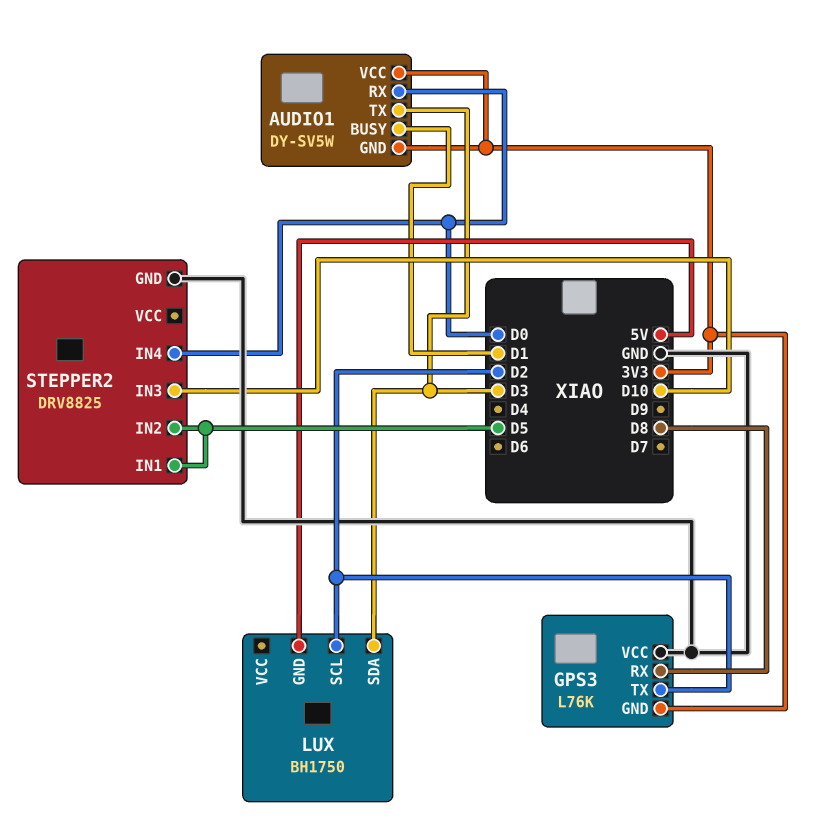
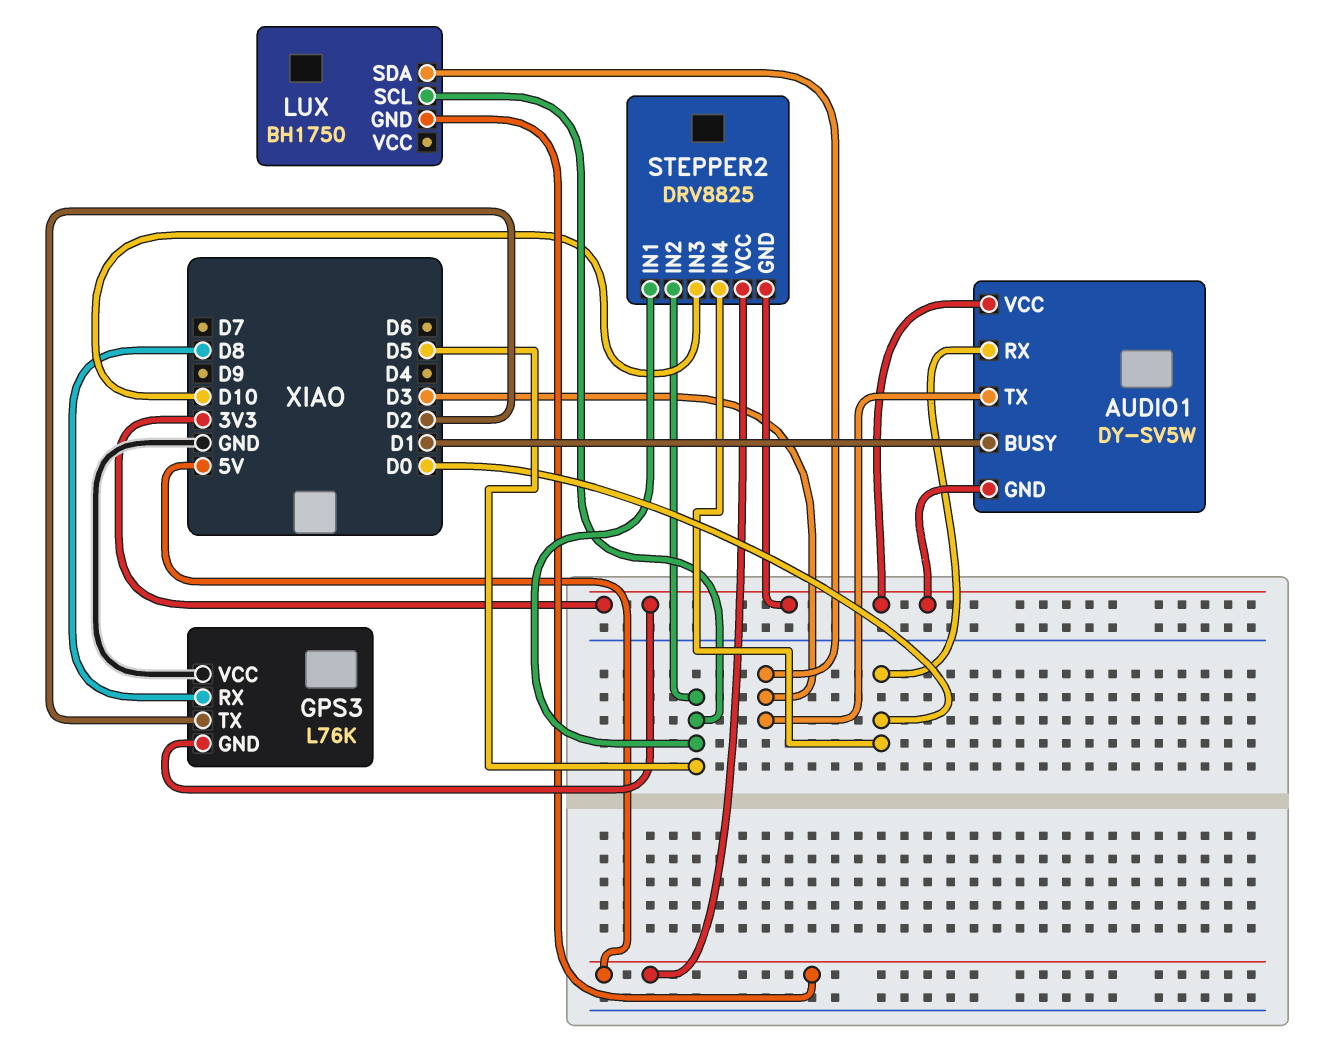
LUX pin SCL: D2 -> D5
STEPPER2 pin GND: GND -> 3V3
STEPPER2 pin VCC: none -> 5V

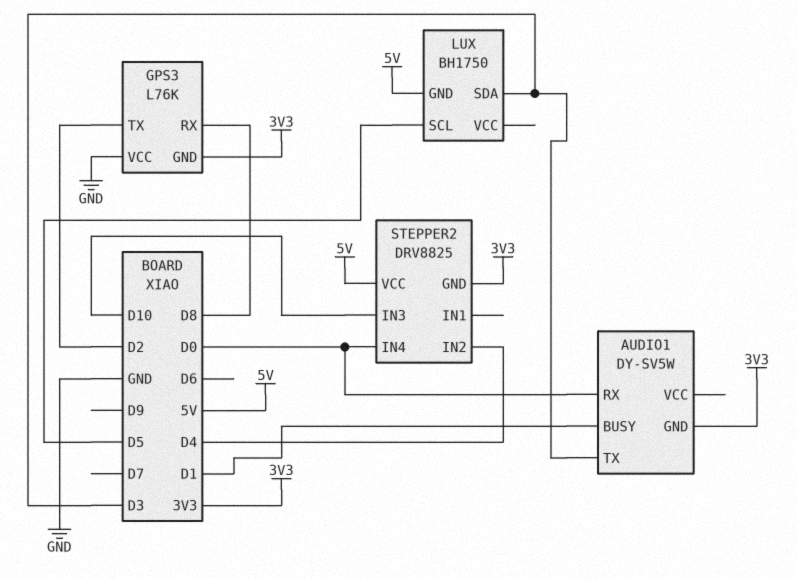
AUDIO1 pin VCC: 3V3 -> none
STEPPER2 pin IN1: D5 -> none
STEPPER2 pin IN2: D5 -> D4

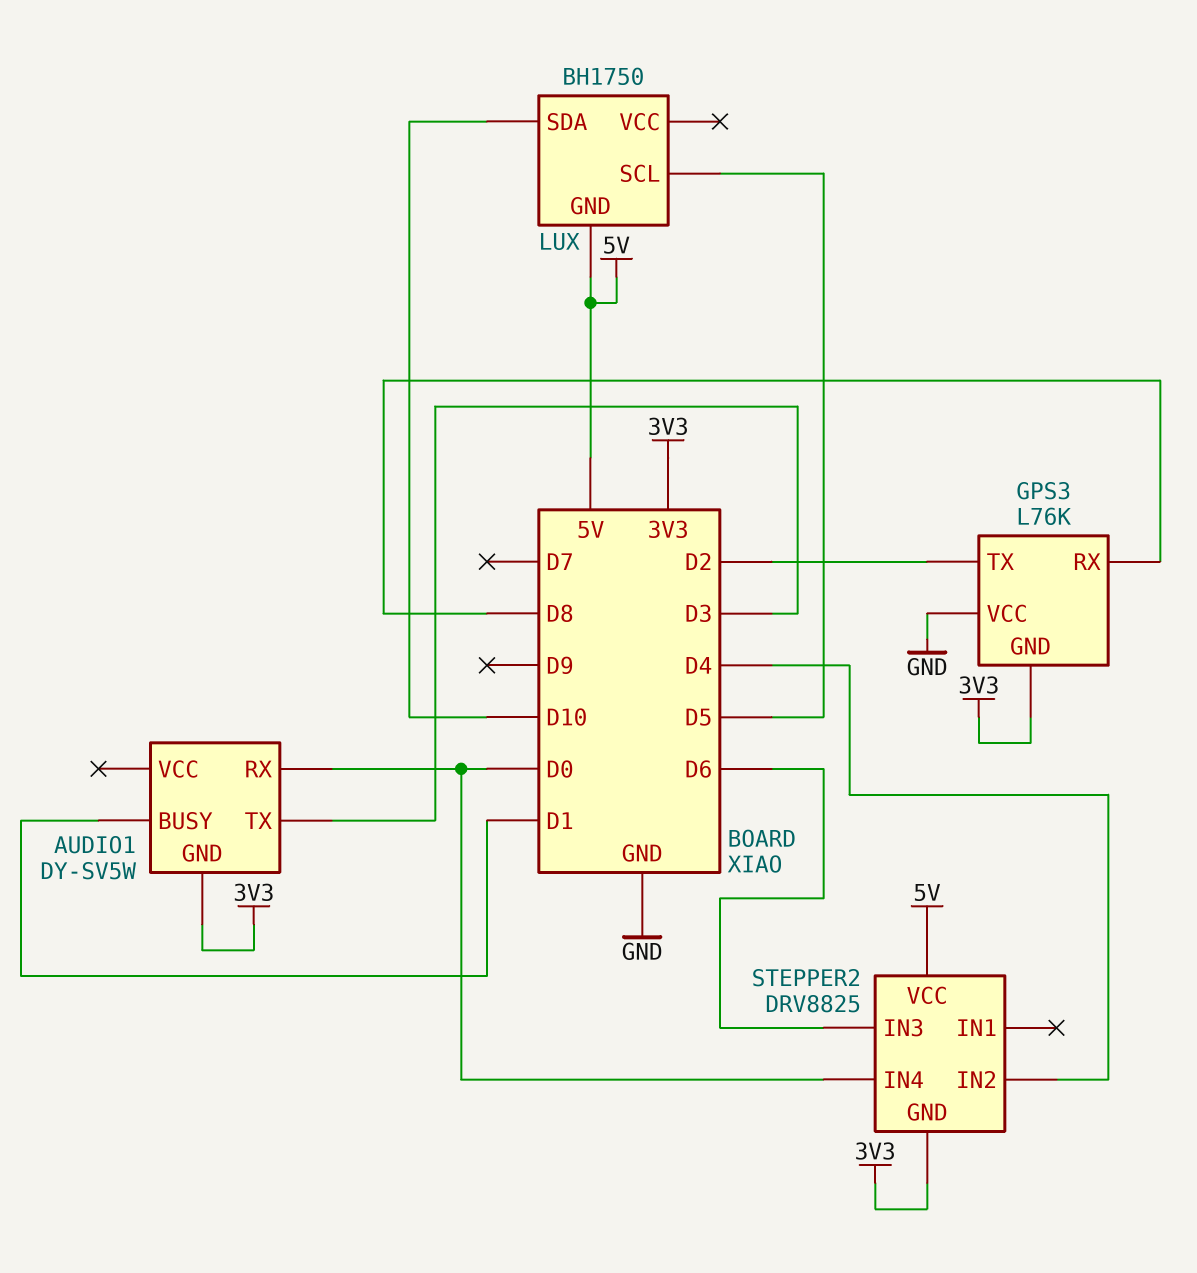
LUX pin SDA: D3 -> D10
STEPPER2 pin IN3: D10 -> D6

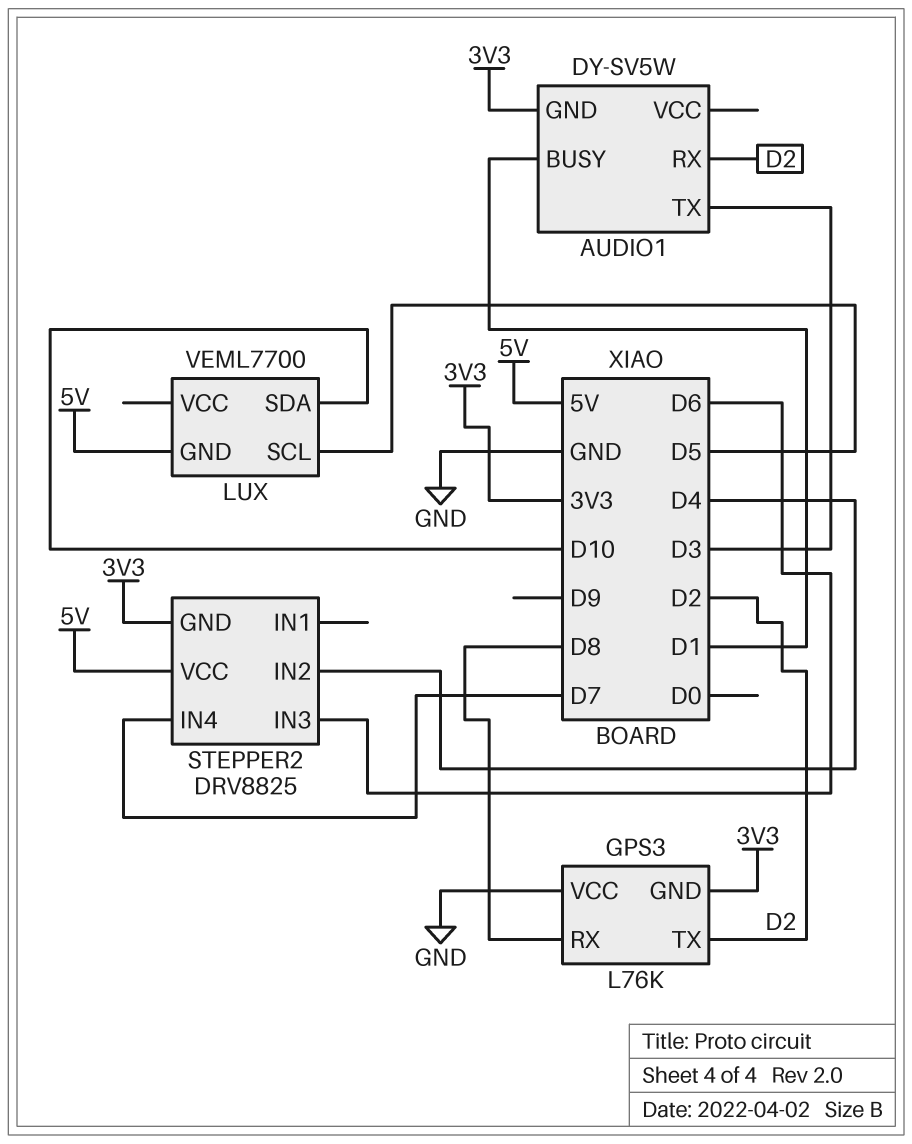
AUDIO1 pin RX: D0 -> D2
LUX: BH1750 -> VEML7700
STEPPER2 pin IN4: D0 -> D7

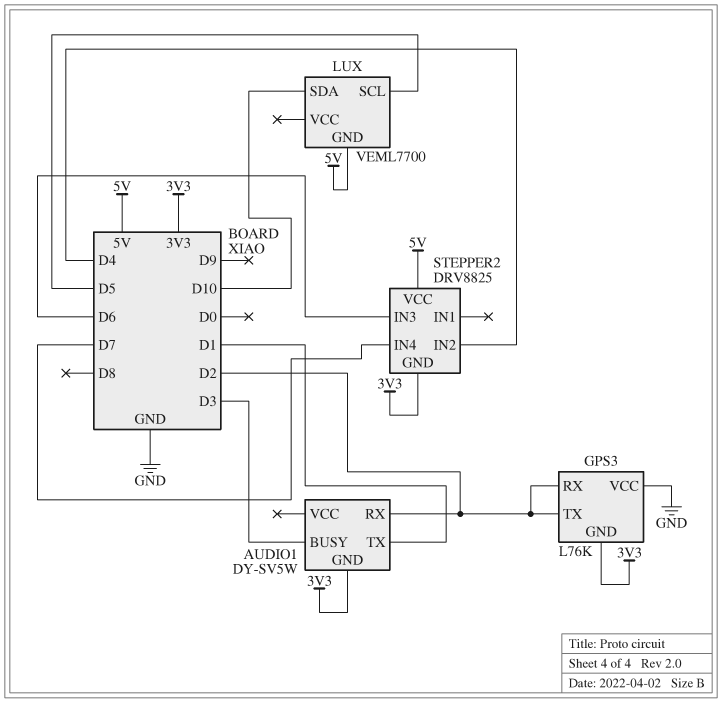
AUDIO1 pin BUSY: D1 -> D3
AUDIO1 pin TX: D3 -> D1
GPS3 pin RX: D8 -> D2

